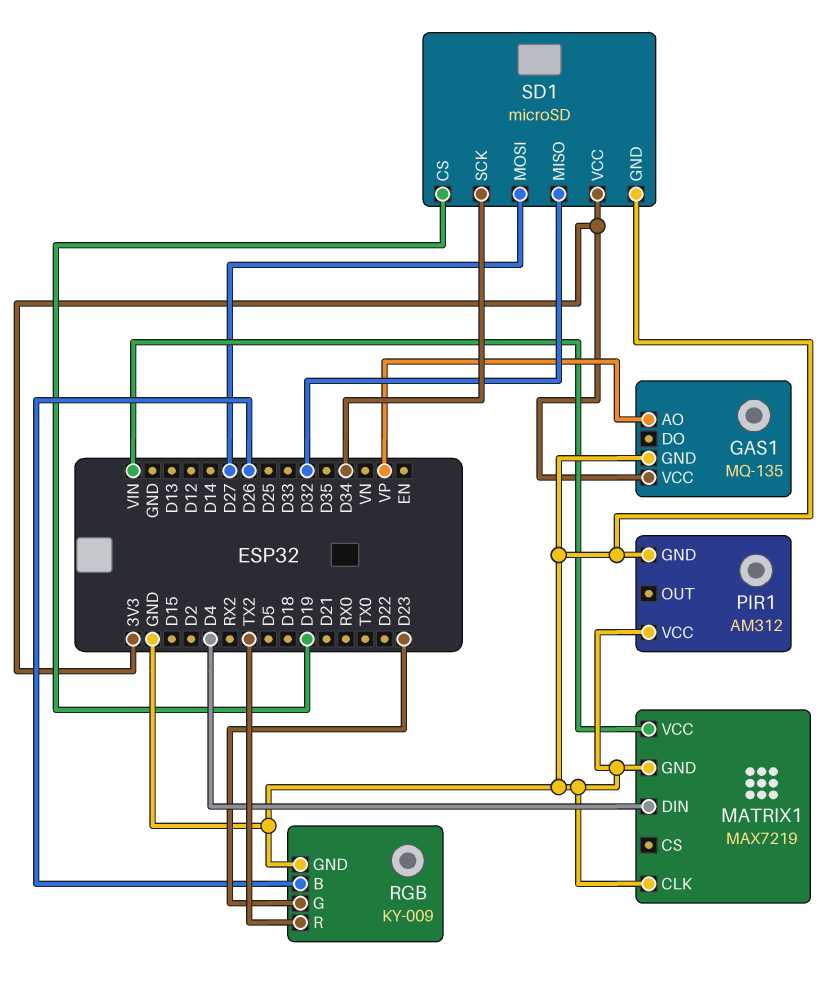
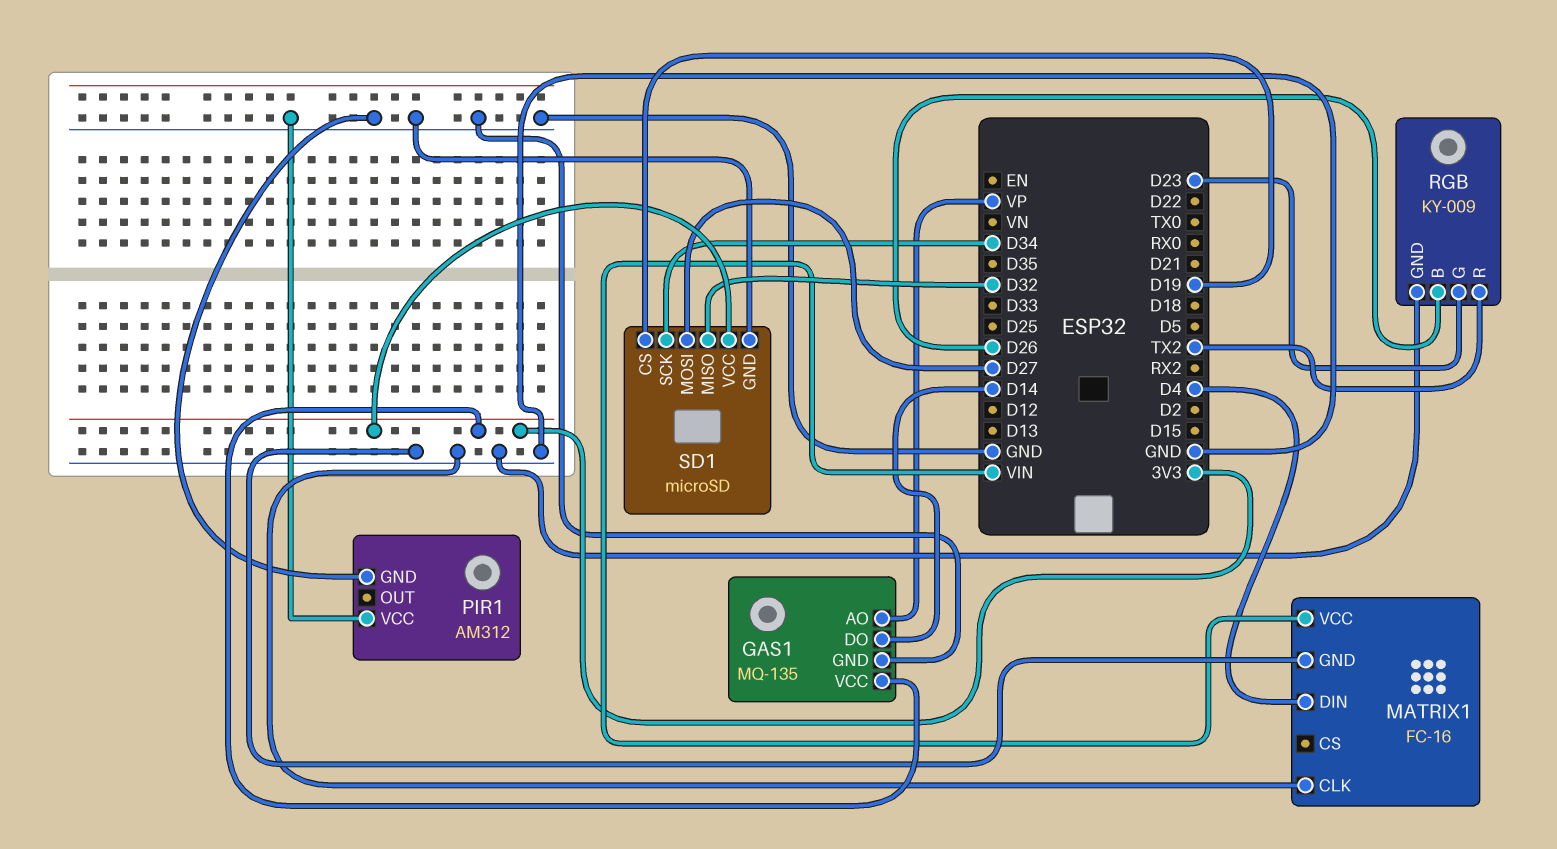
GAS1 pin DO: none -> D14
MATRIX1: MAX7219 -> FC-16

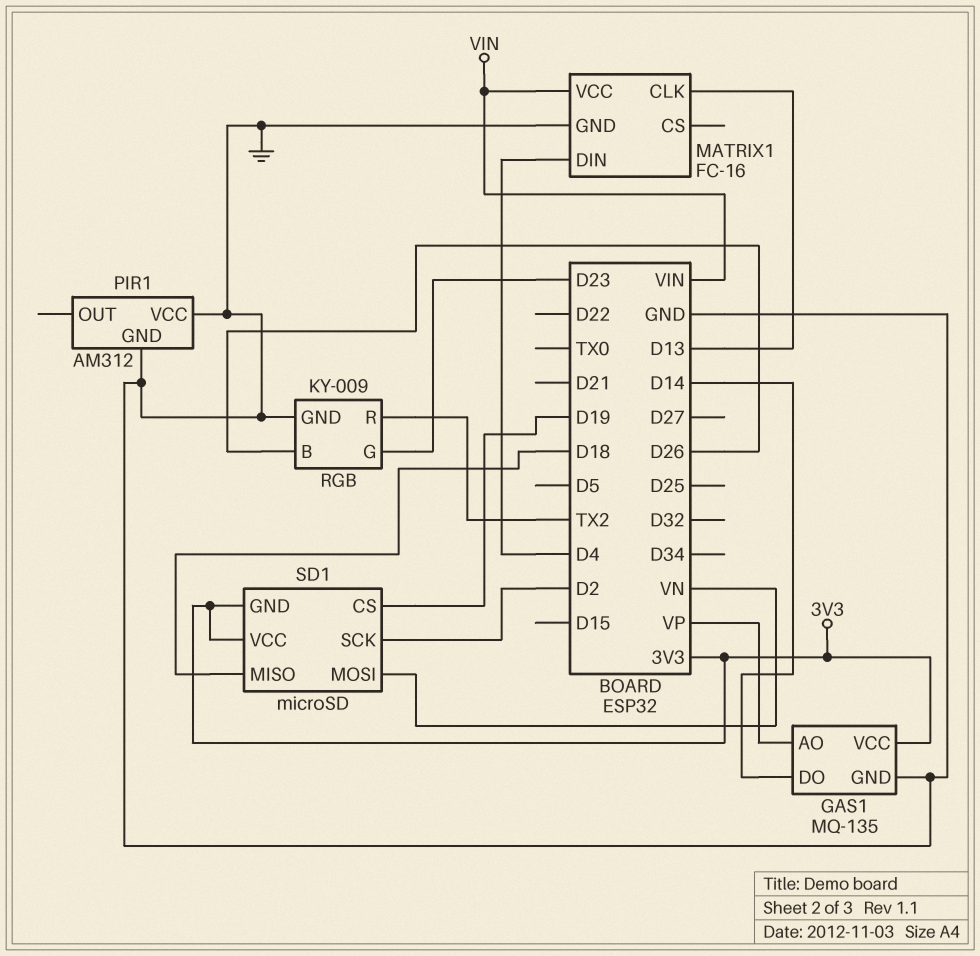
MATRIX1 pin CLK: GND -> D13
SD1 pin GND: GND -> 3V3
SD1 pin MISO: D32 -> D18
SD1 pin MOSI: D27 -> VN
SD1 pin SCK: D34 -> D2

